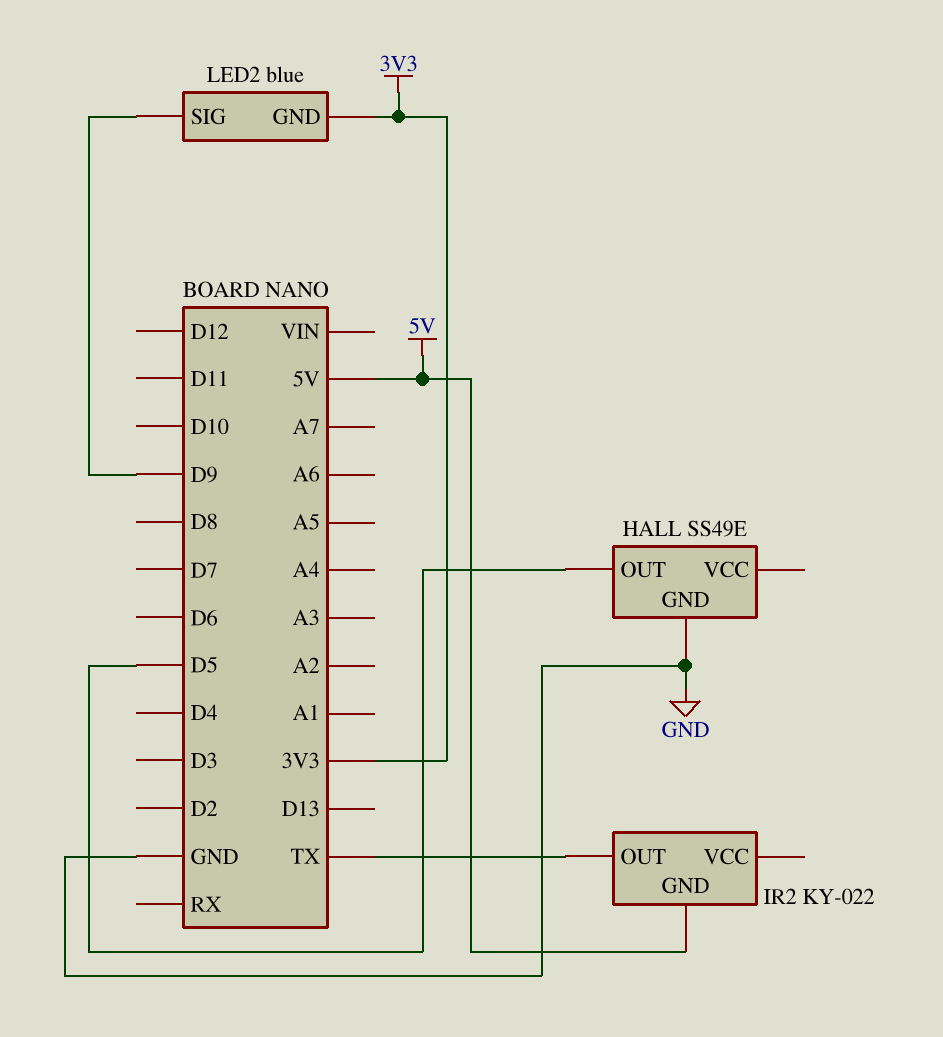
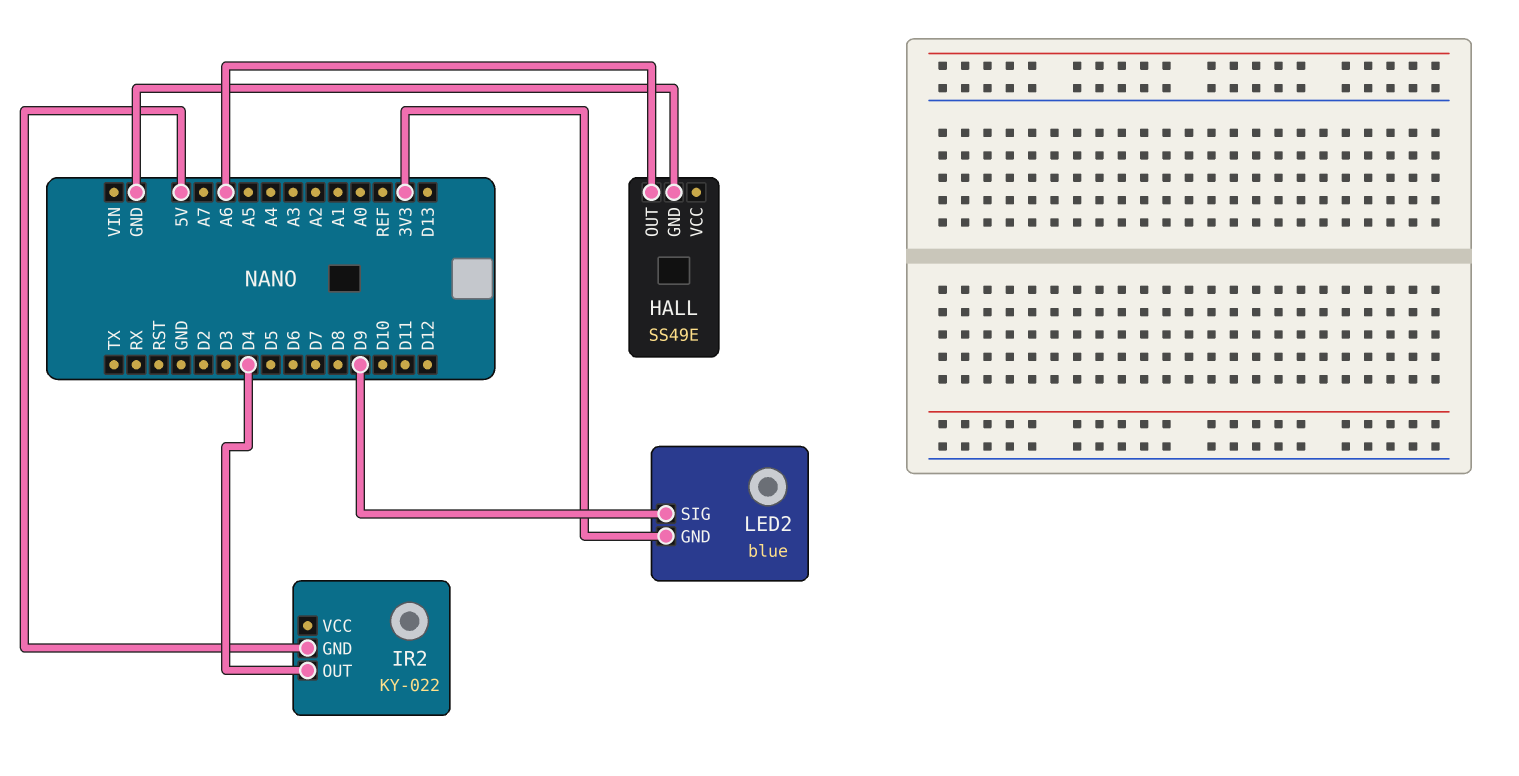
HALL pin OUT: D5 -> A6
IR2 pin OUT: TX -> D4

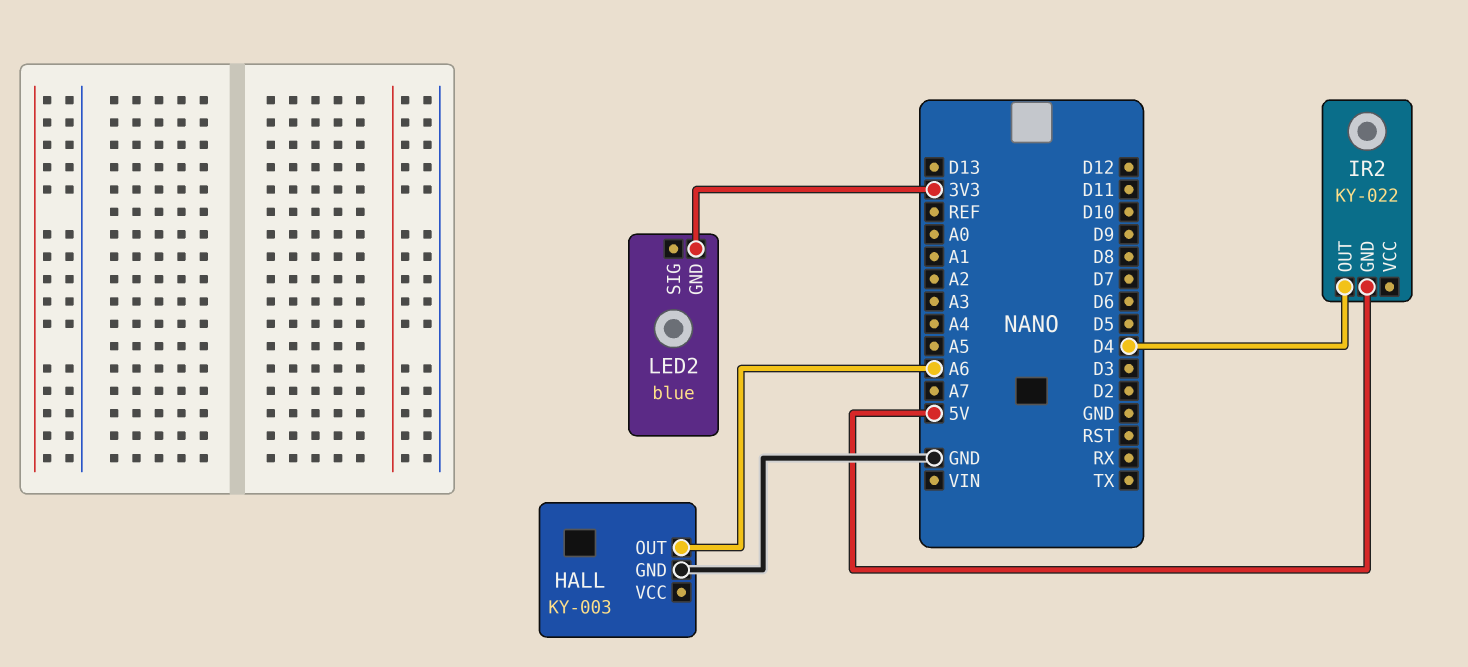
HALL: SS49E -> KY-003
LED2 pin SIG: D9 -> none

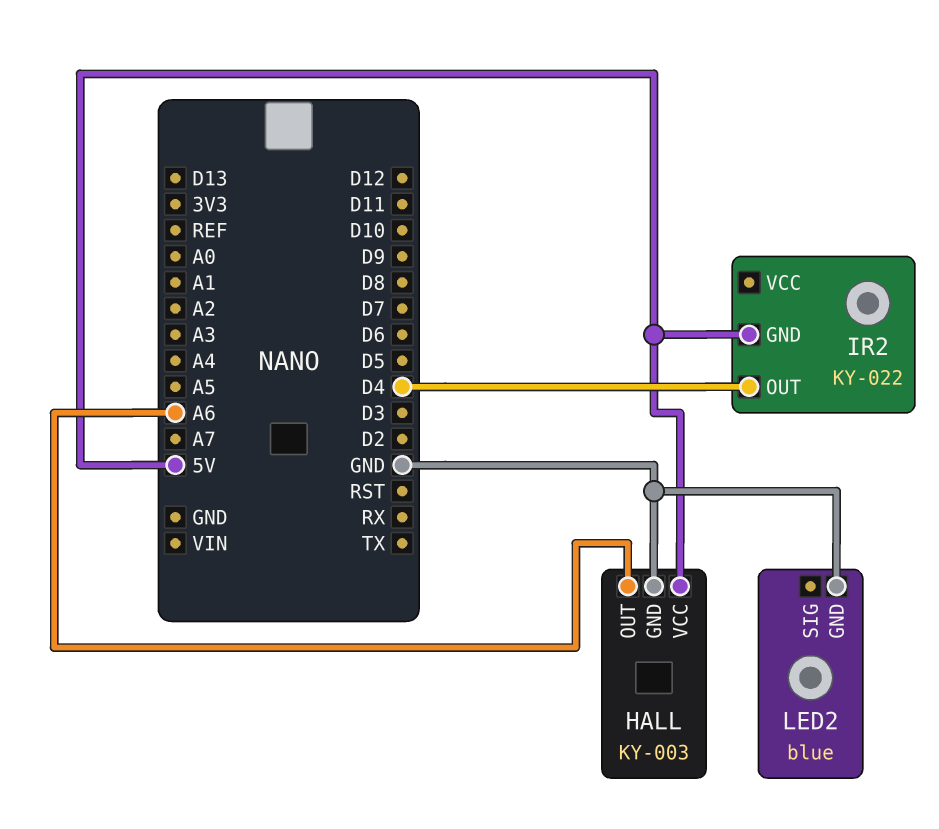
HALL pin VCC: none -> 5V
LED2 pin GND: 3V3 -> GND

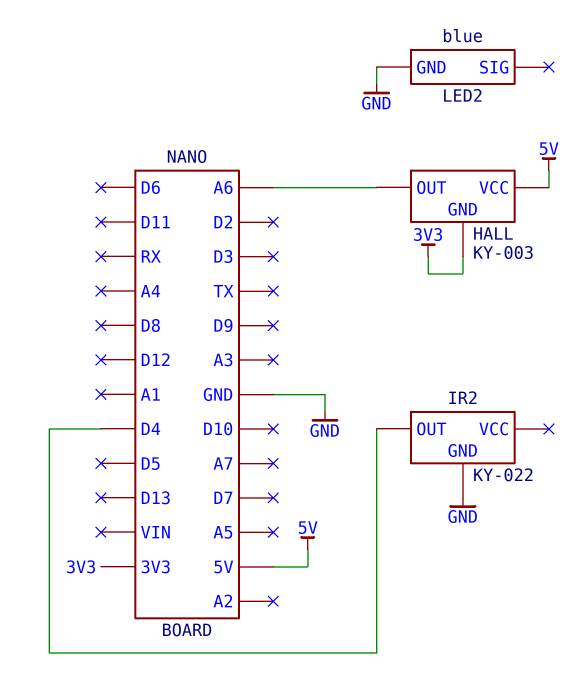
HALL pin GND: GND -> 3V3
IR2 pin GND: 5V -> GND

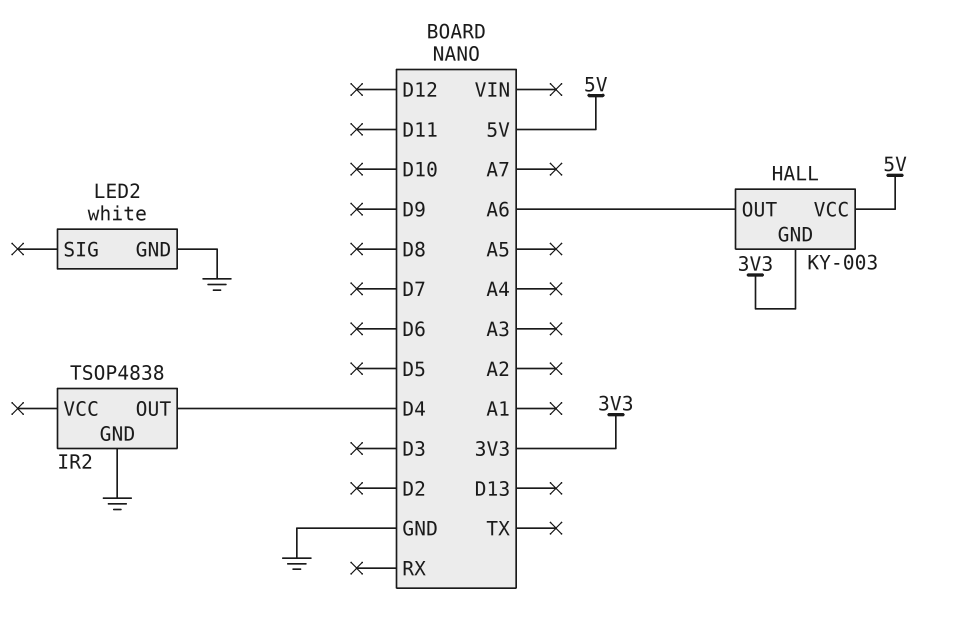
IR2: KY-022 -> TSOP4838
LED2: blue -> white

